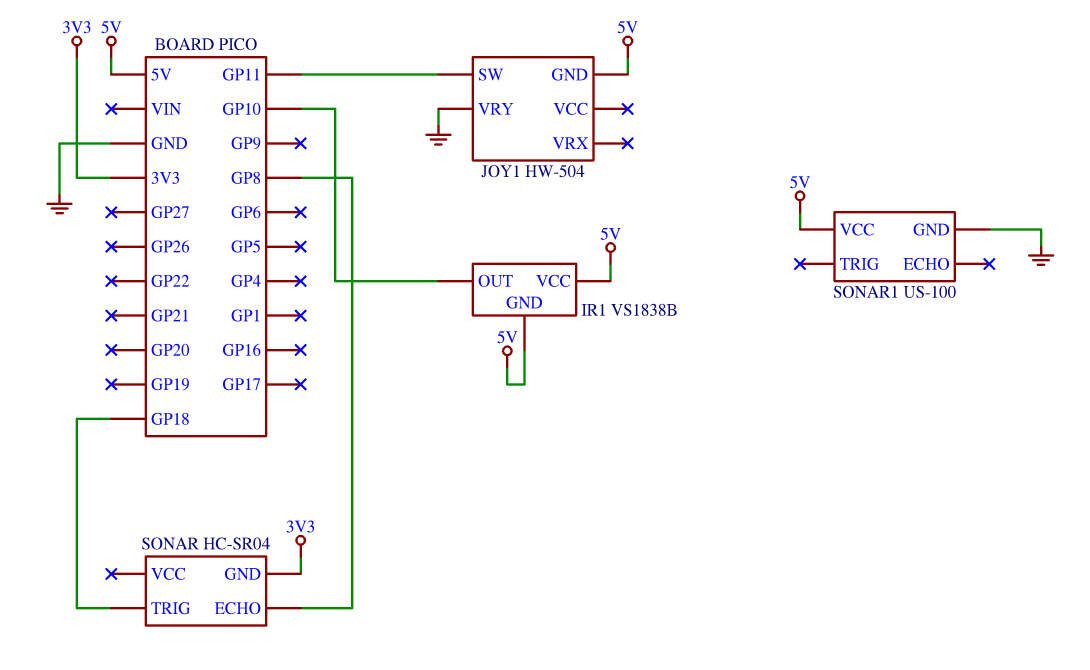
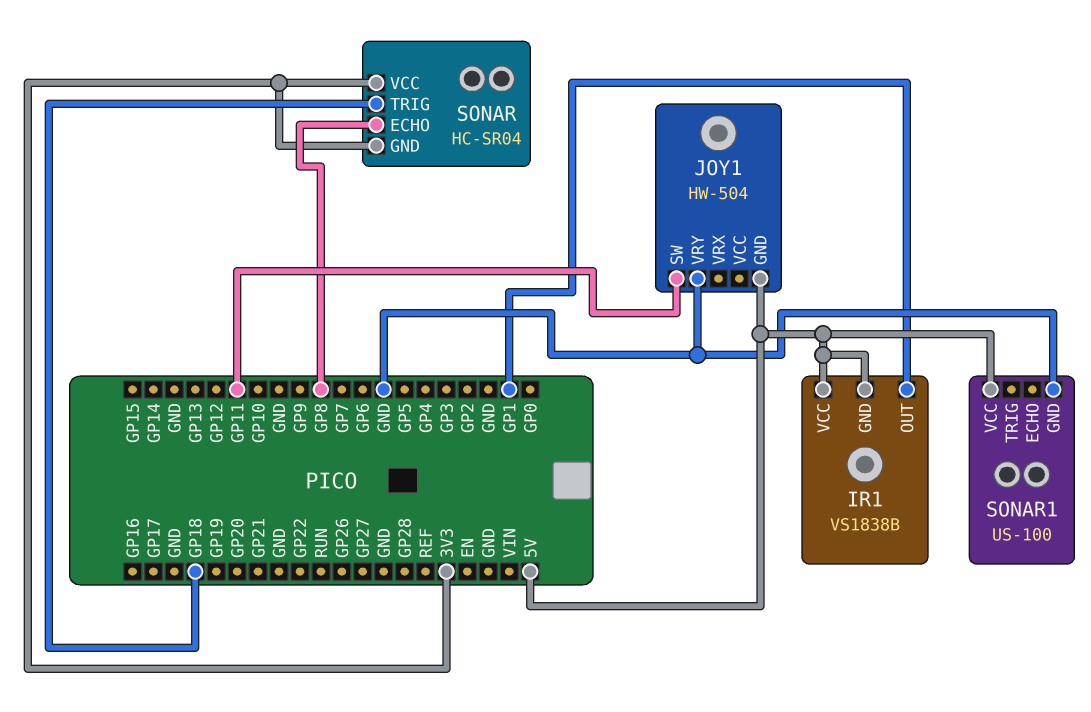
IR1 pin OUT: GP10 -> GP1
SONAR pin VCC: none -> 3V3

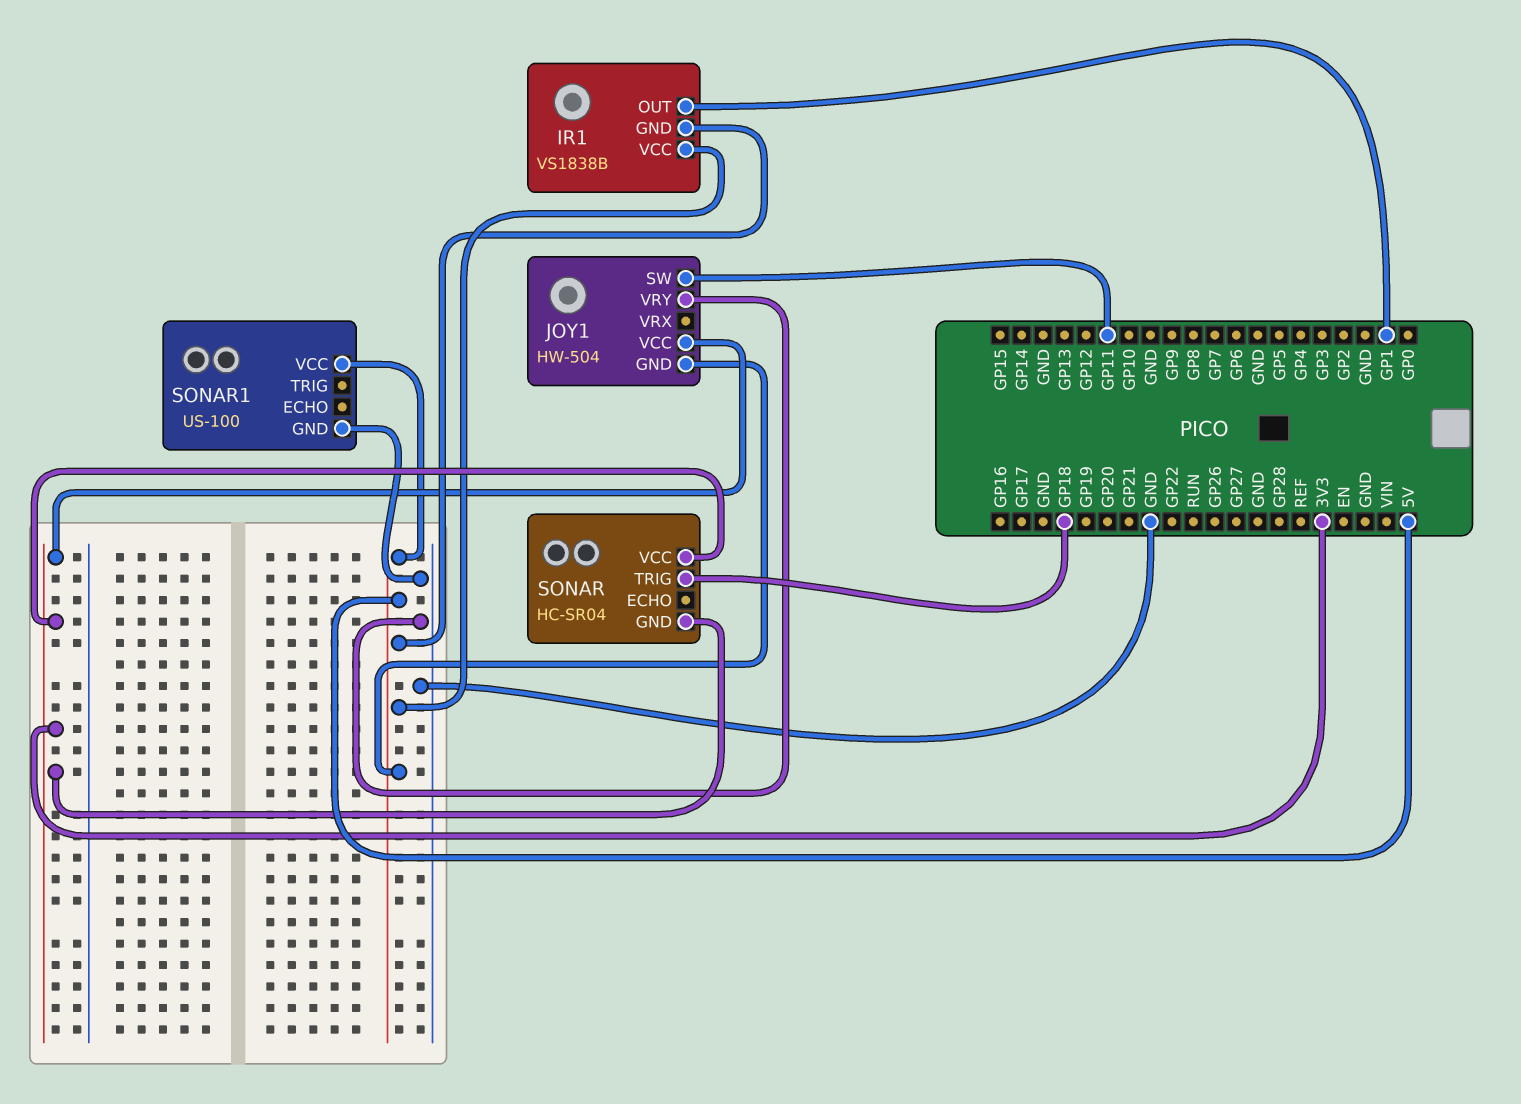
JOY1 pin VCC: none -> 3V3
SONAR pin ECHO: GP8 -> none

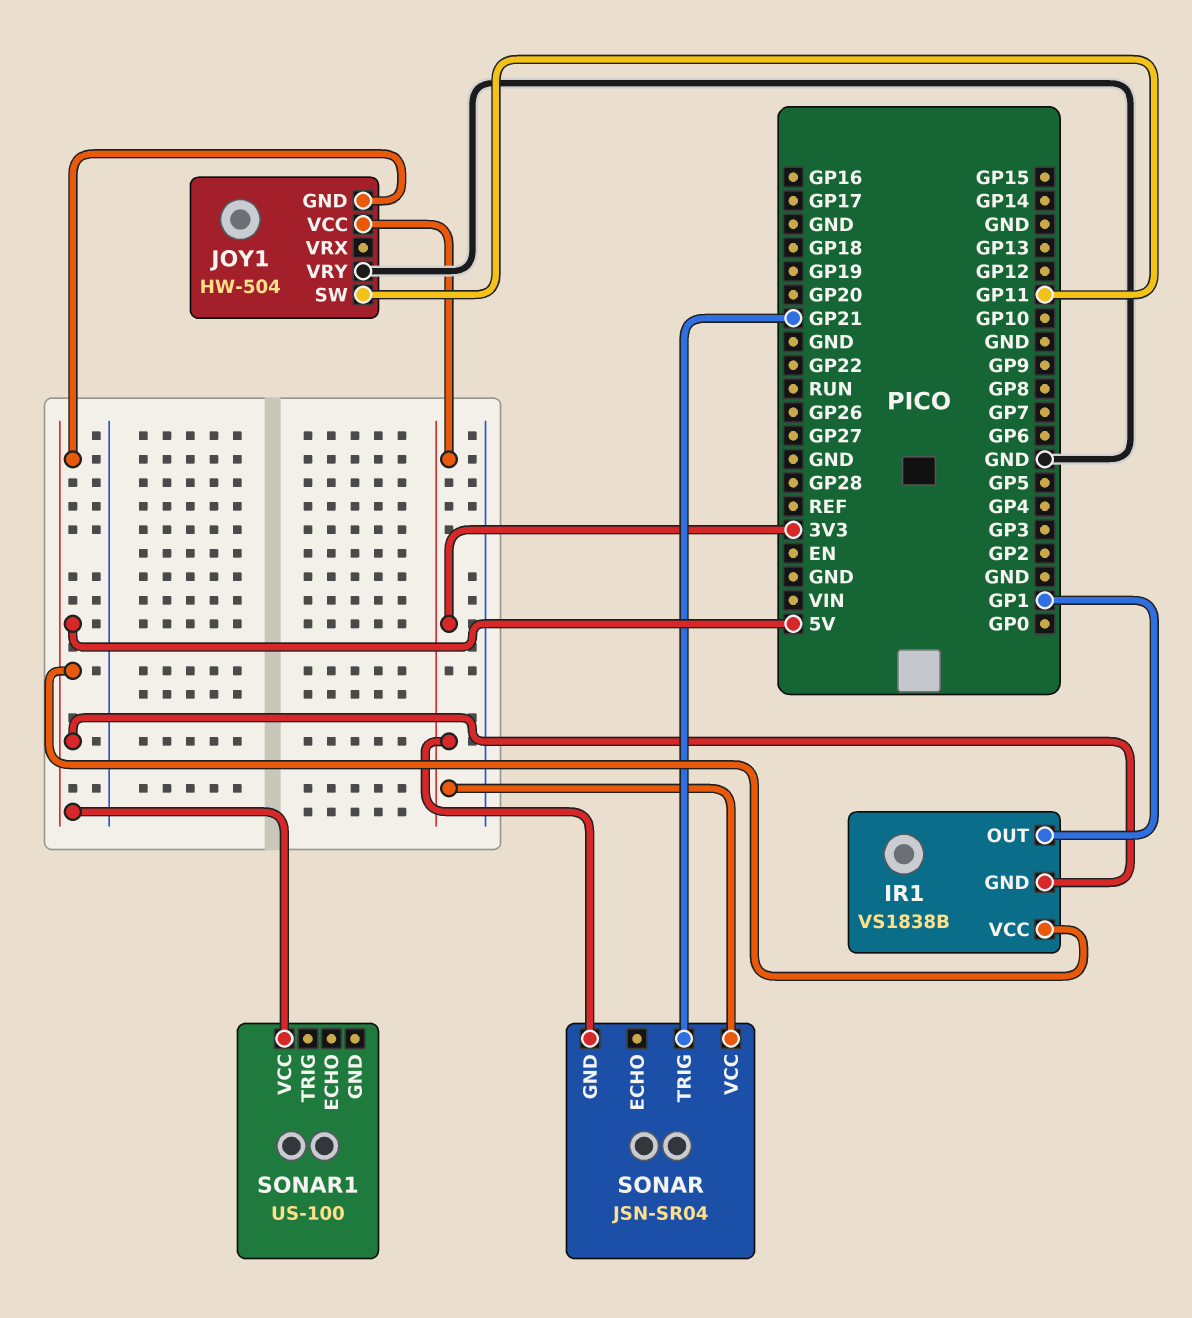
SONAR: HC-SR04 -> JSN-SR04
SONAR pin TRIG: GP18 -> GP21
SONAR1 pin GND: GND -> none

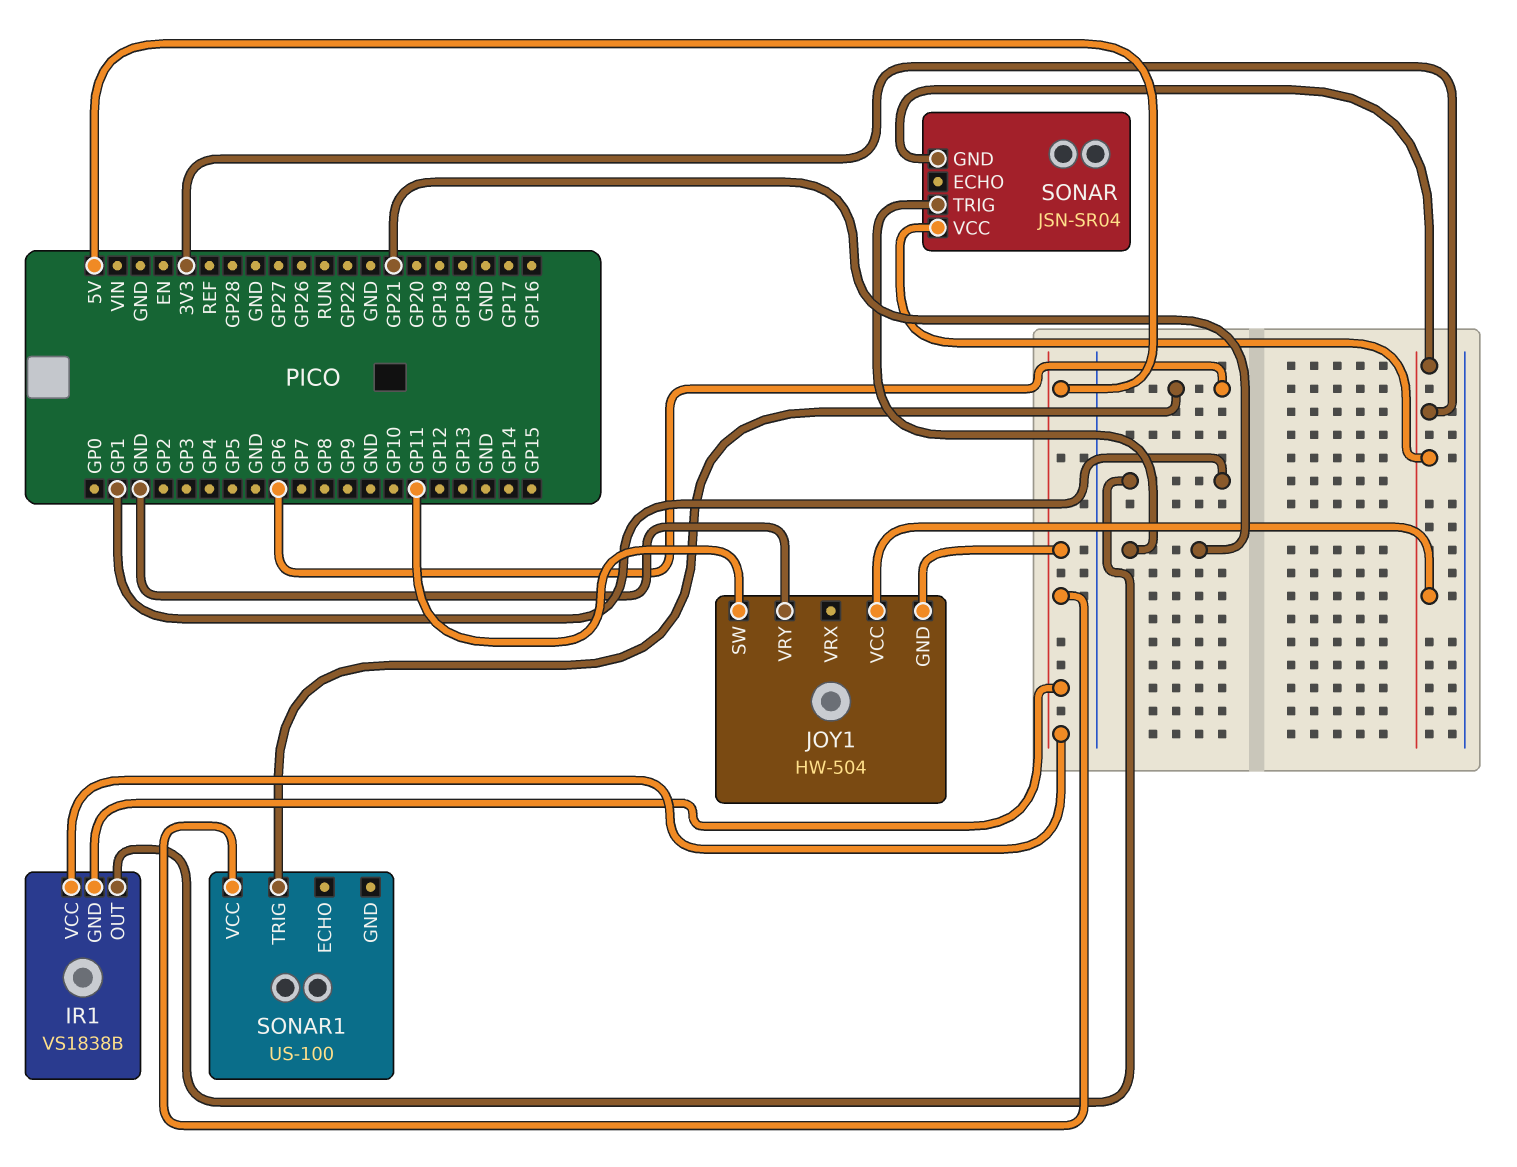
SONAR1 pin TRIG: none -> GP6

